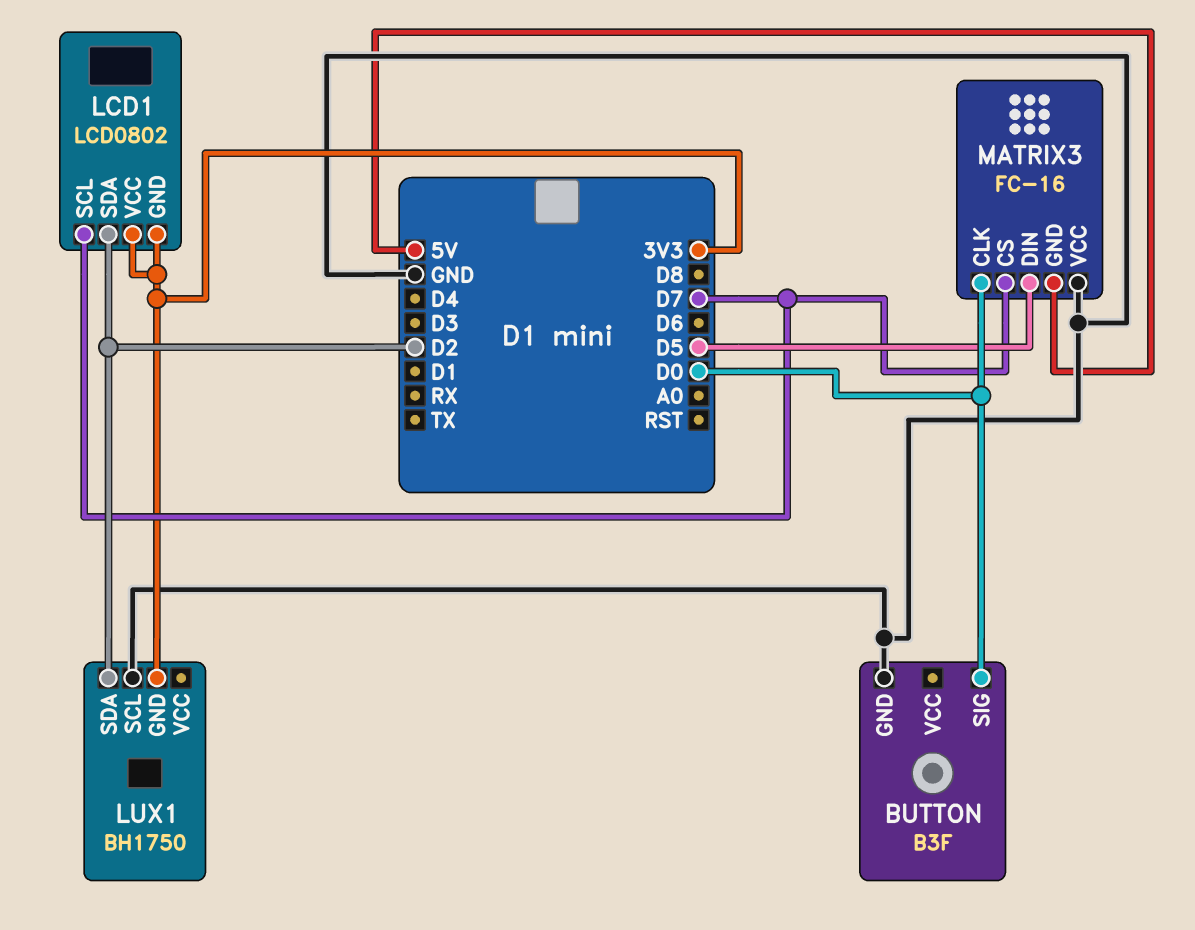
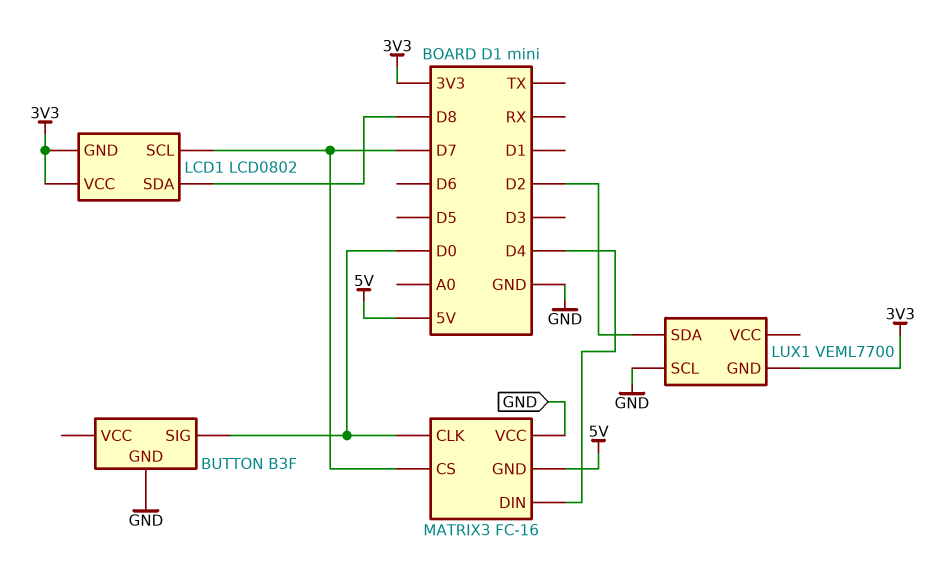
LCD1 pin SDA: D2 -> D8
LUX1: BH1750 -> VEML7700
MATRIX3 pin DIN: D5 -> D4

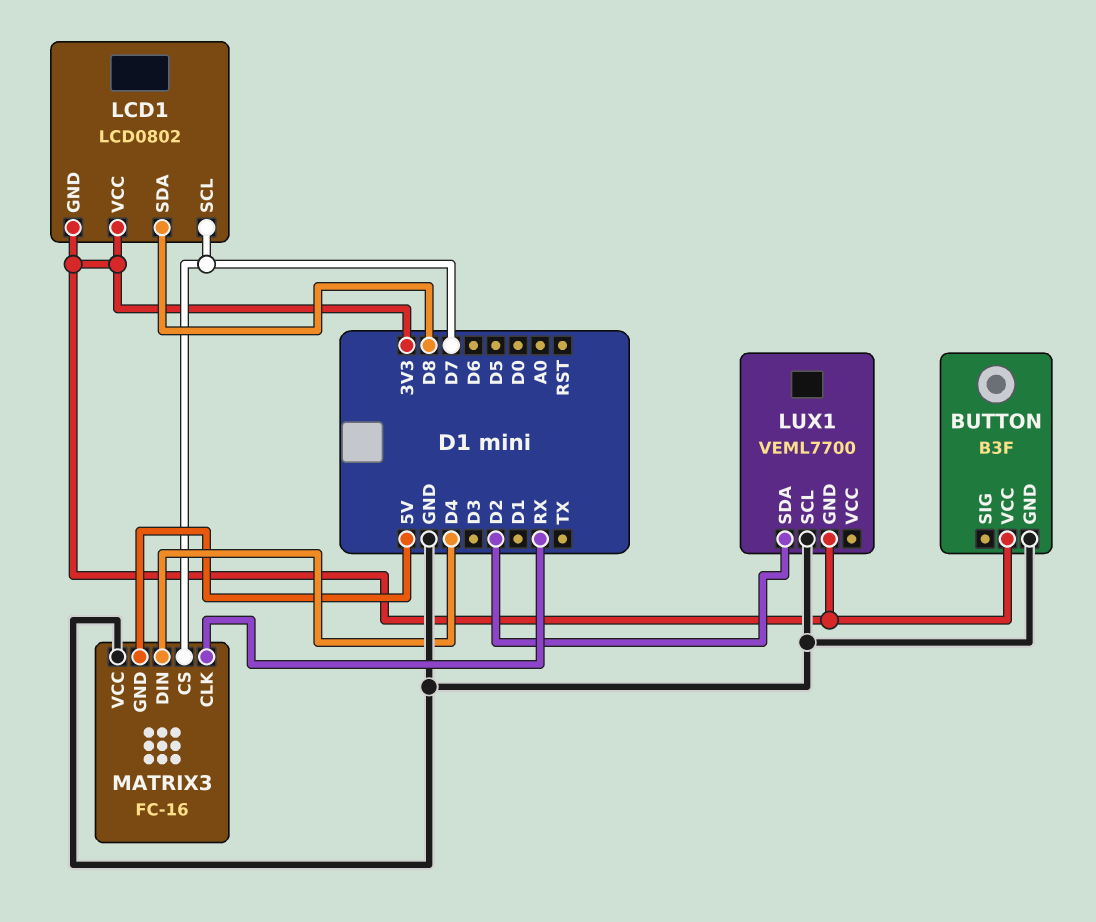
BUTTON pin SIG: D0 -> none
BUTTON pin VCC: none -> 3V3
MATRIX3 pin CLK: D0 -> RX

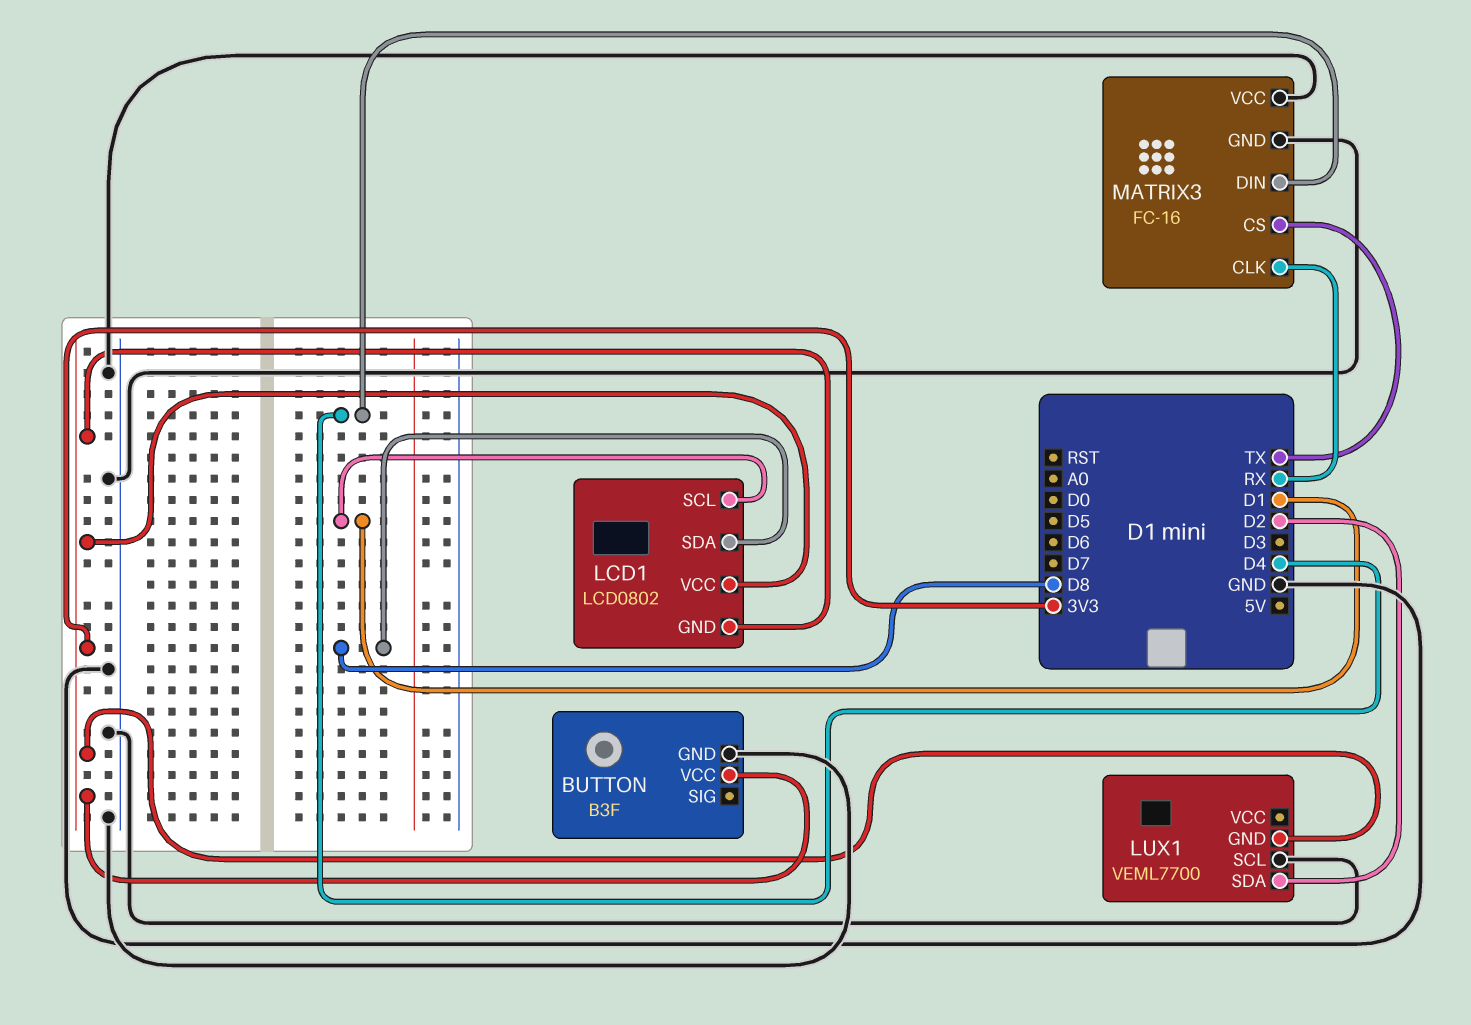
LCD1 pin SCL: D7 -> D1
MATRIX3 pin CS: D7 -> TX
MATRIX3 pin GND: 5V -> GND

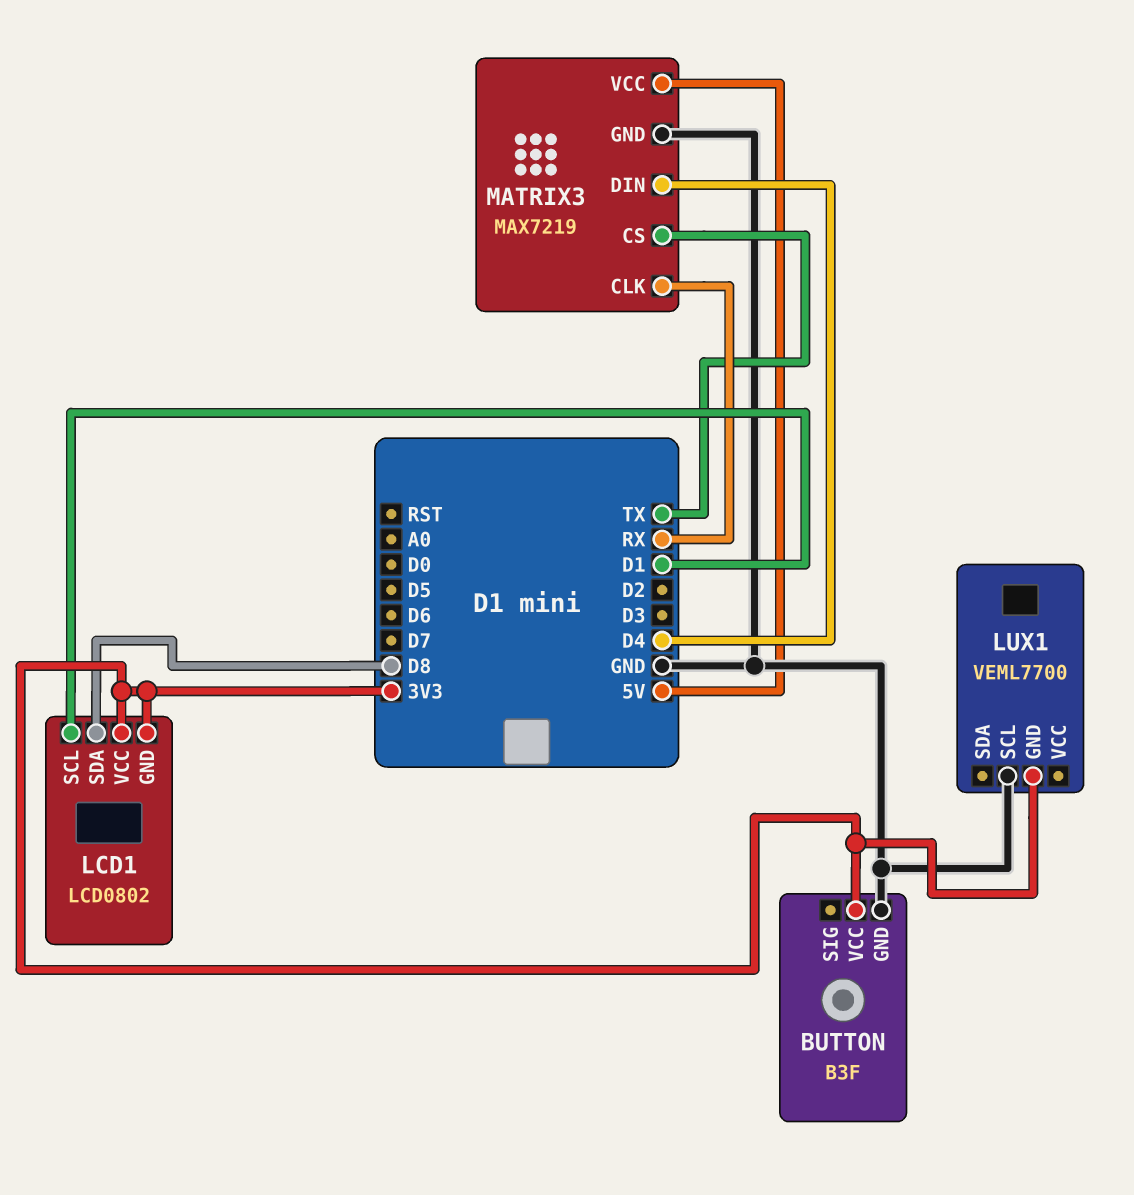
LUX1 pin SDA: D2 -> none
MATRIX3: FC-16 -> MAX7219
MATRIX3 pin VCC: GND -> 5V

